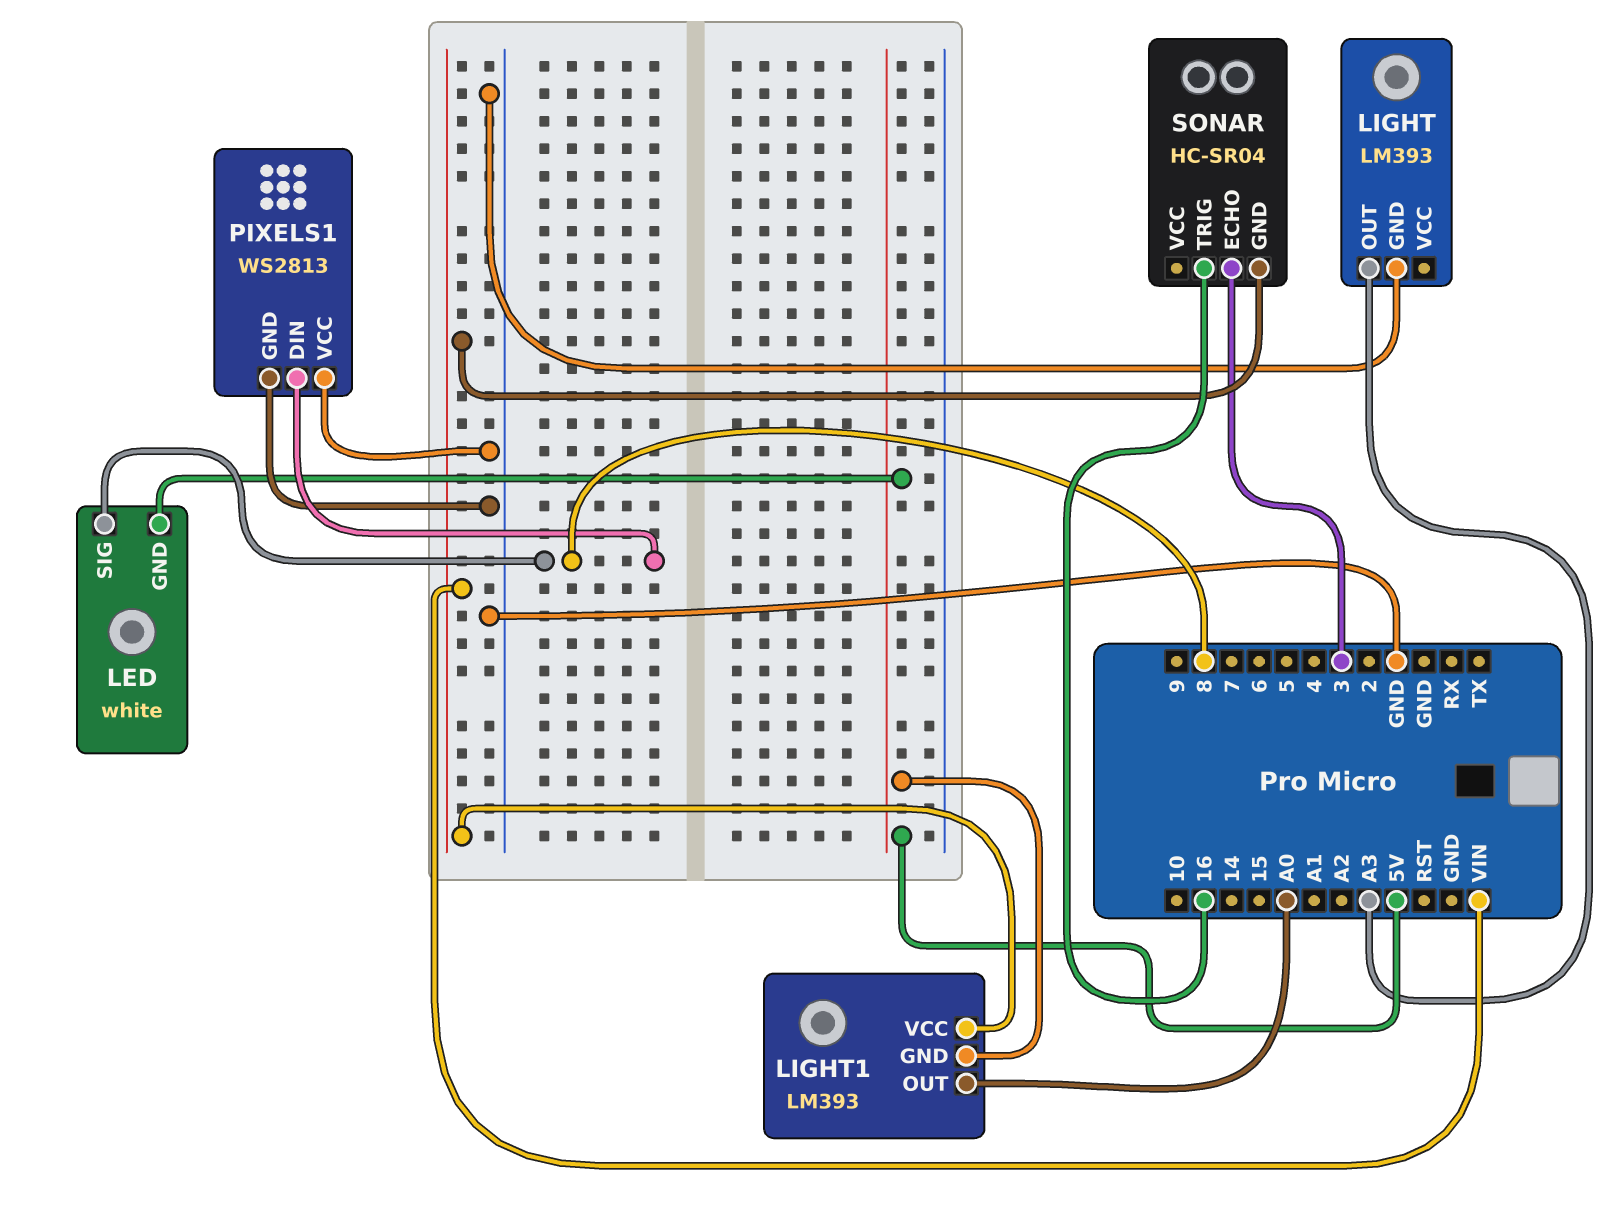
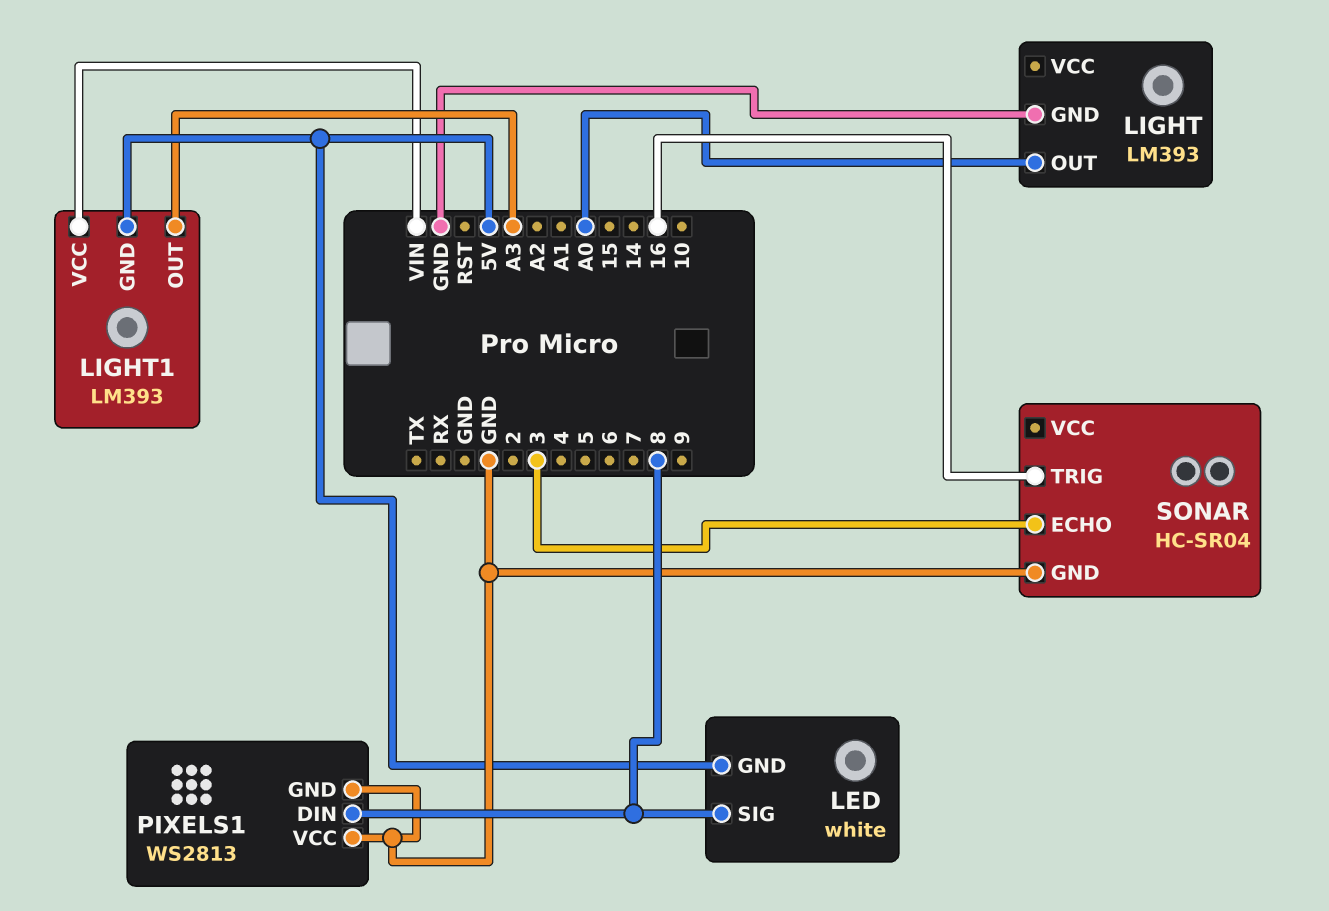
LIGHT pin OUT: A3 -> A0
LIGHT1 pin OUT: A0 -> A3
SONAR pin GND: VIN -> GND

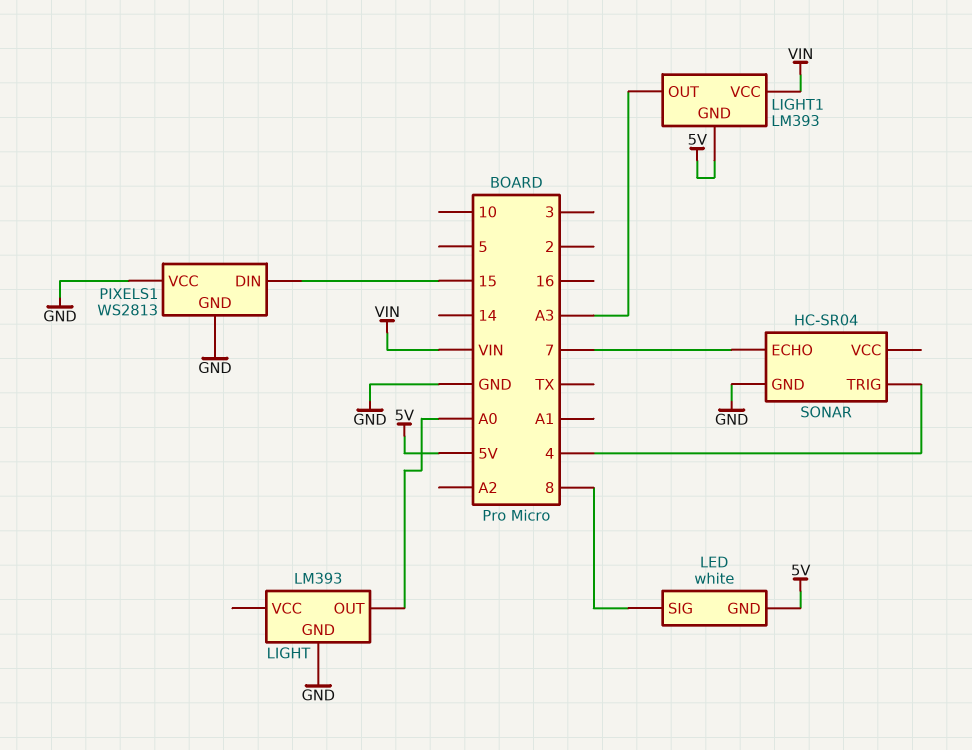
PIXELS1 pin DIN: 8 -> 15
SONAR pin ECHO: 3 -> 7
SONAR pin TRIG: 16 -> 4

